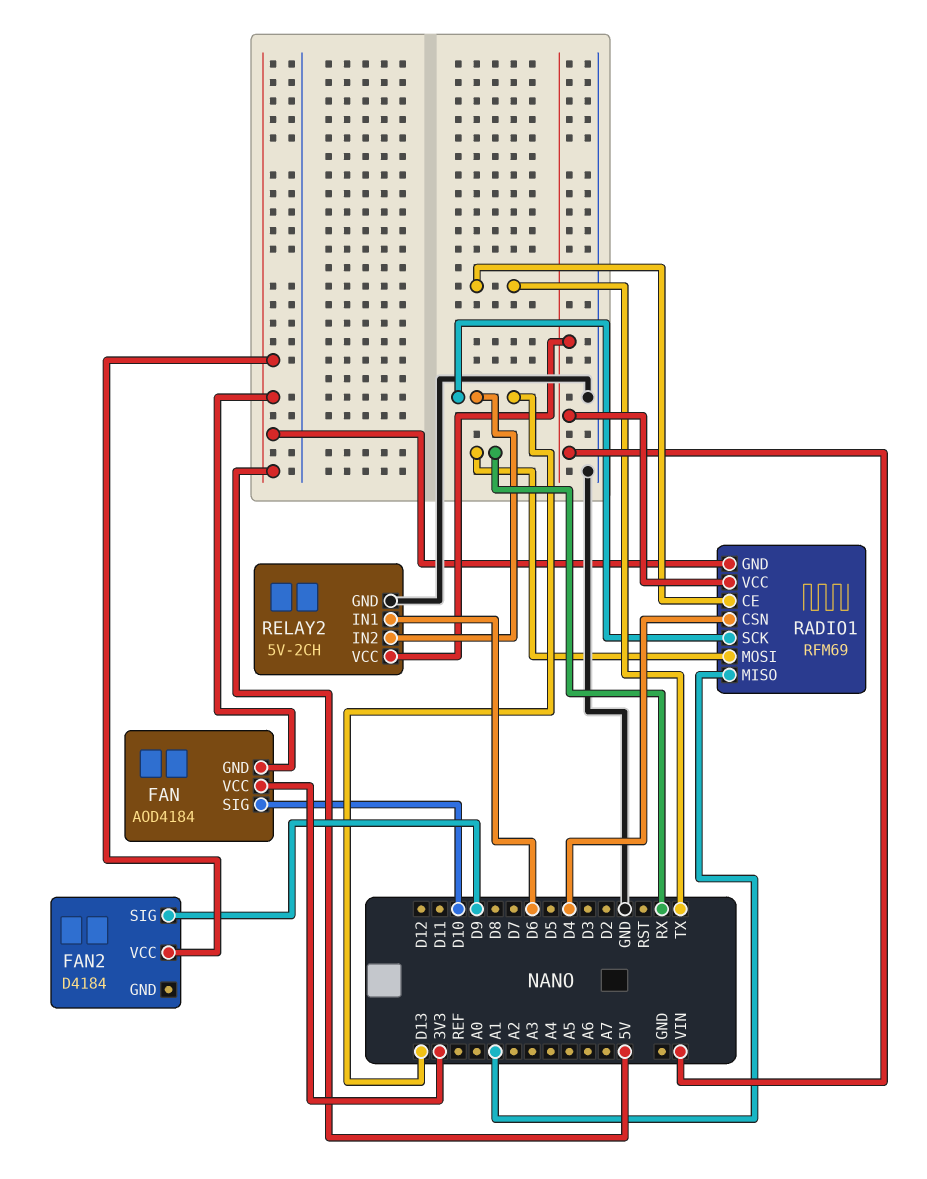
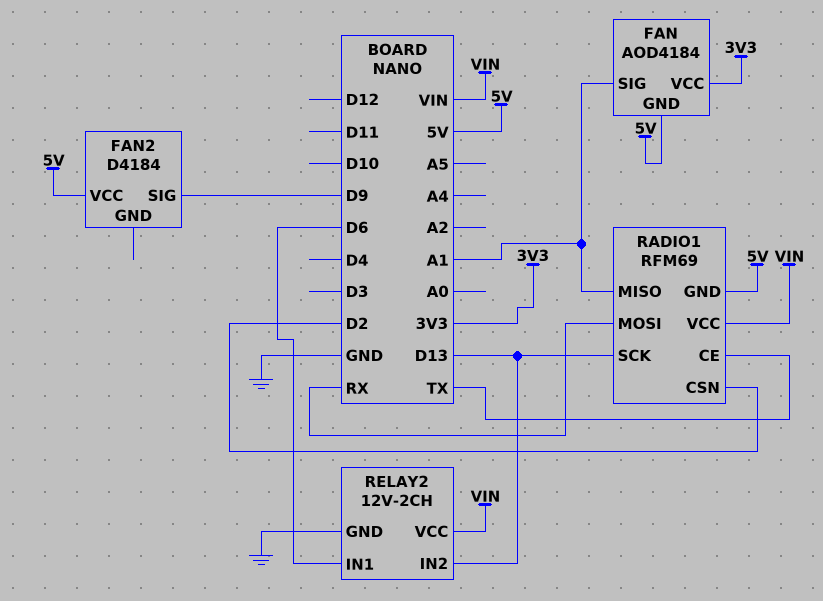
FAN pin SIG: D10 -> A1
RADIO1 pin CSN: D4 -> D2
RELAY2: 5V-2CH -> 12V-2CH

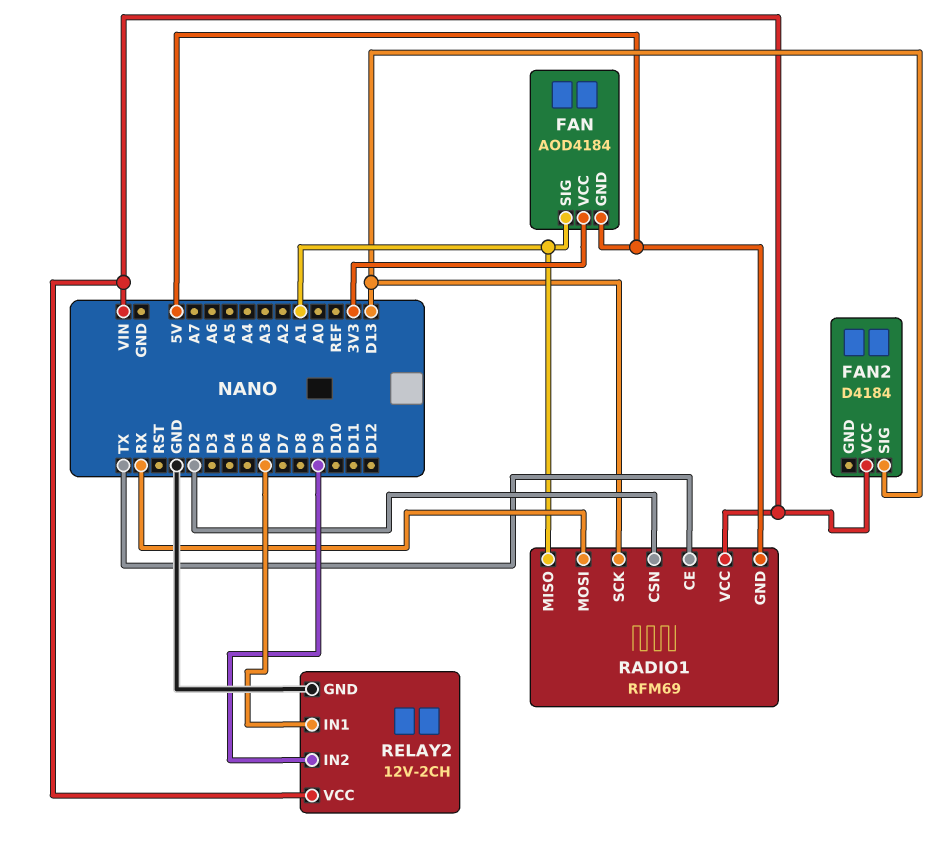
FAN2 pin SIG: D9 -> D13
FAN2 pin VCC: 5V -> VIN
RELAY2 pin IN2: D13 -> D9

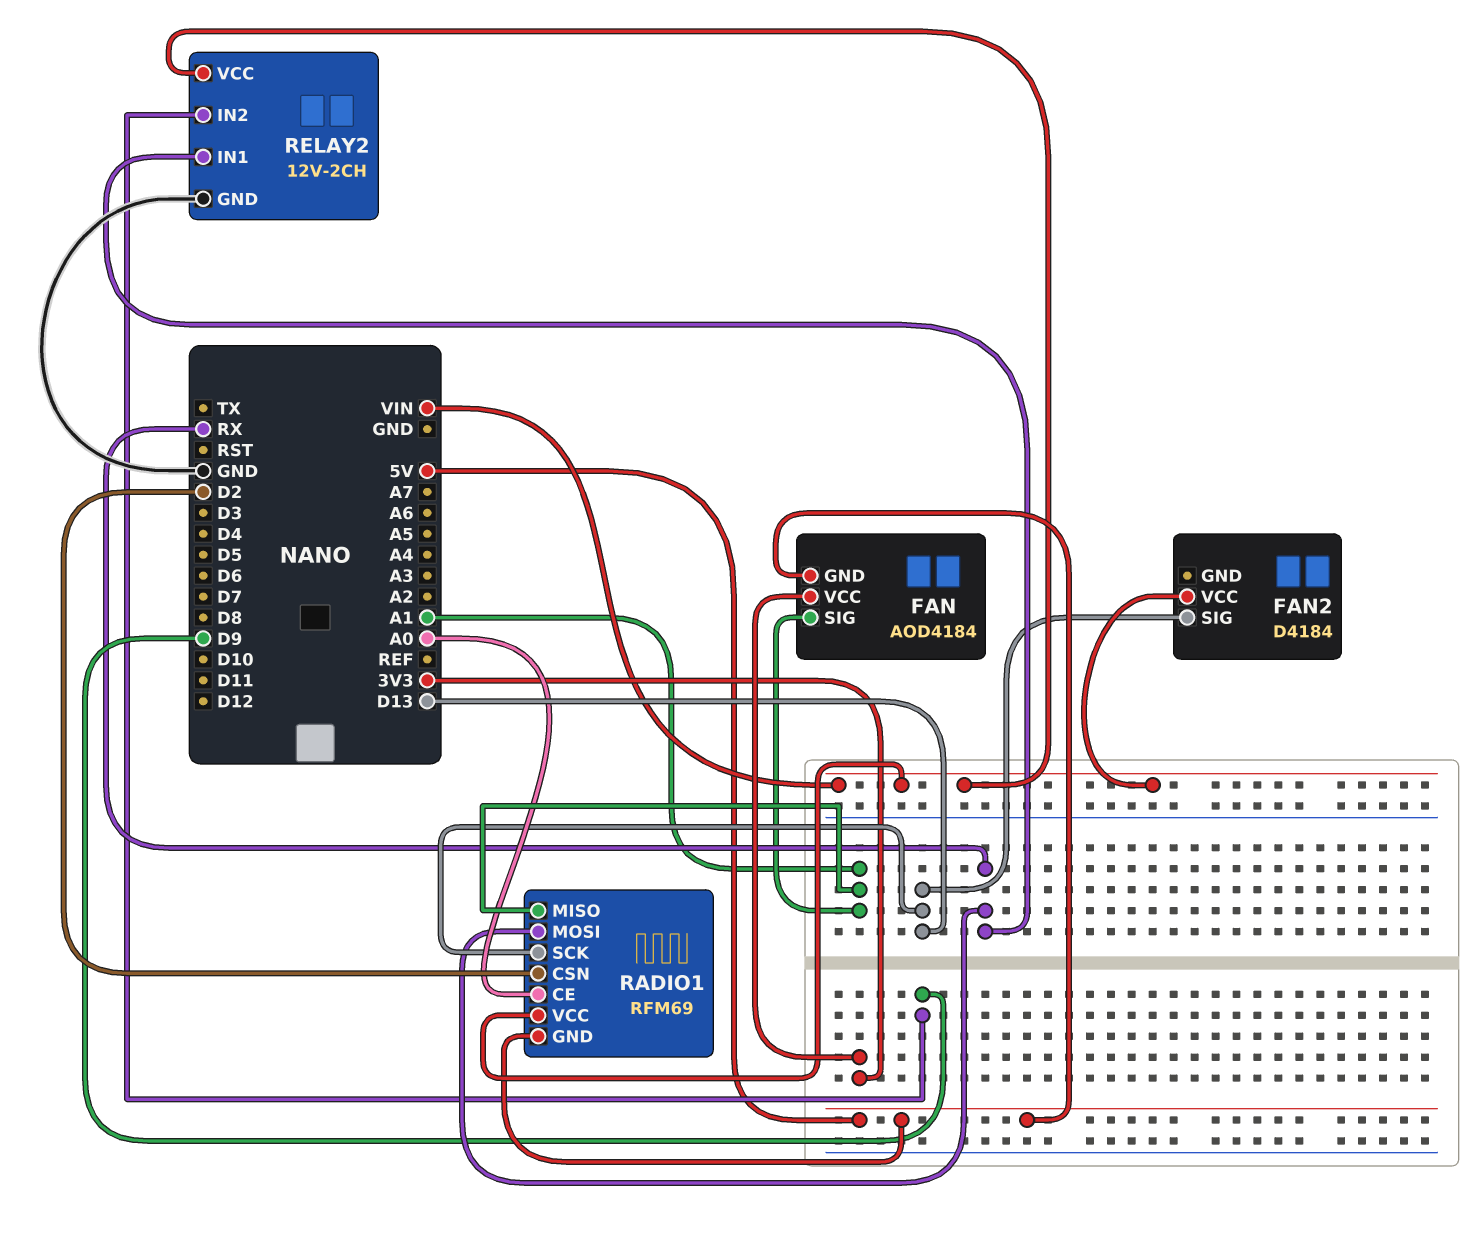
RADIO1 pin CE: TX -> A0
RELAY2 pin IN1: D6 -> RX

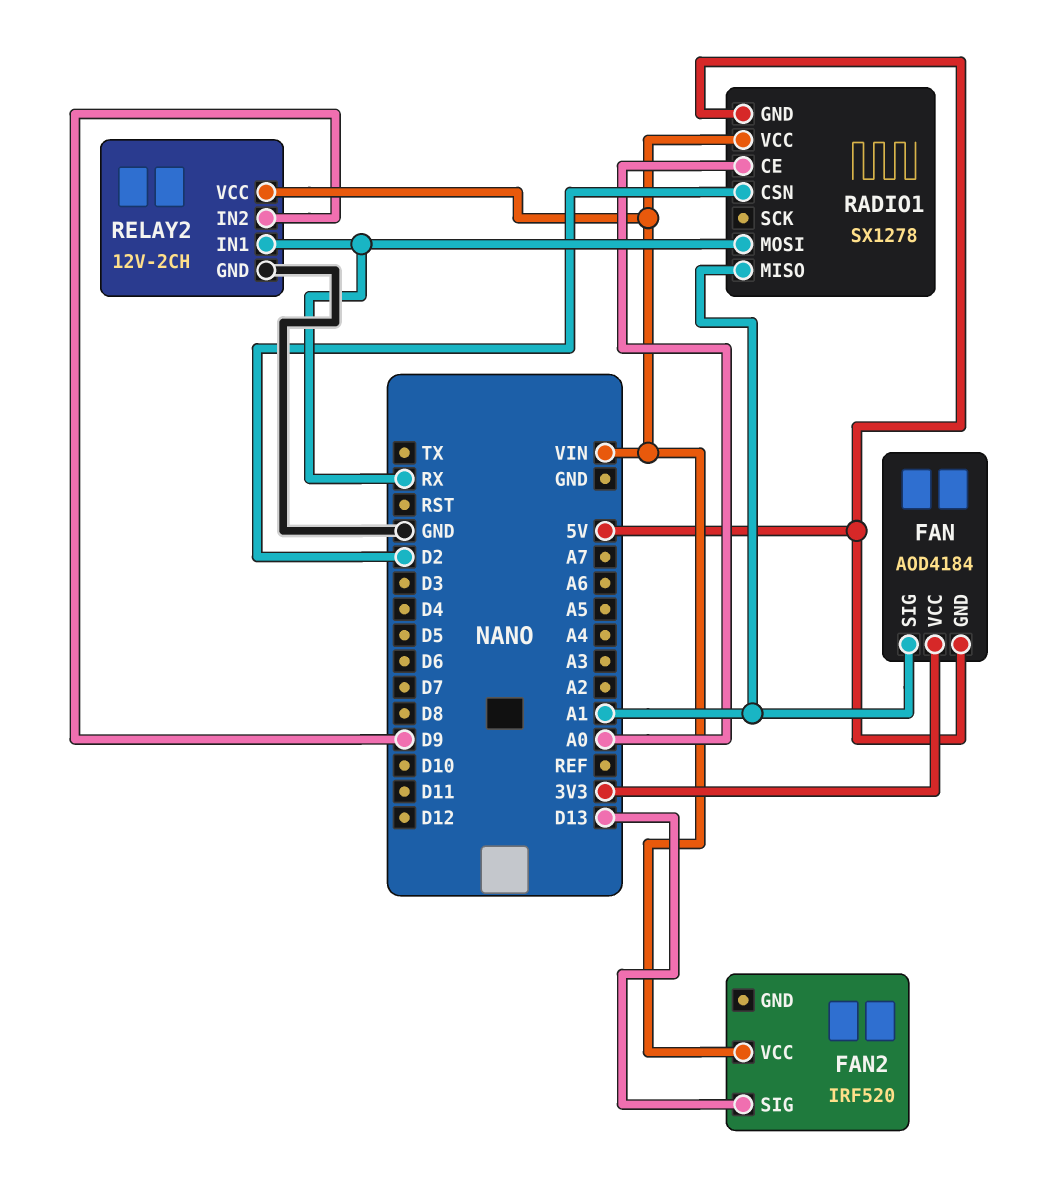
FAN2: D4184 -> IRF520
RADIO1: RFM69 -> SX1278
RADIO1 pin SCK: D13 -> none

